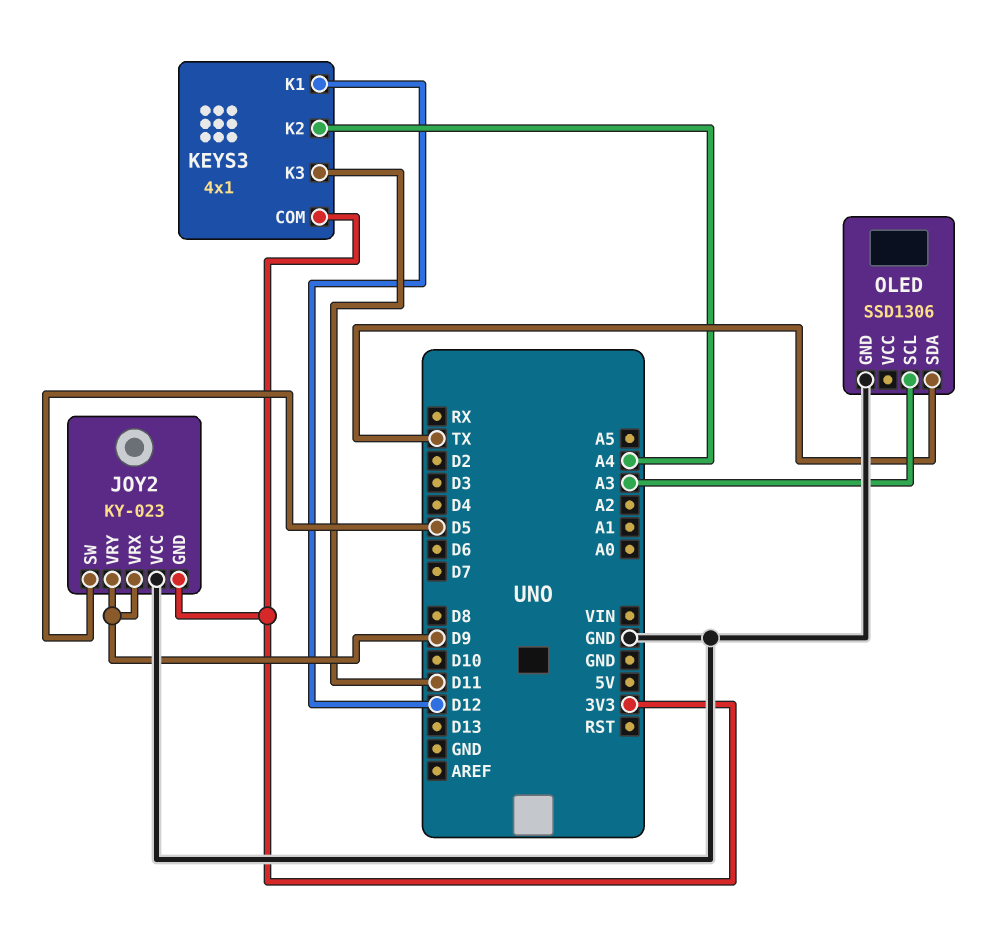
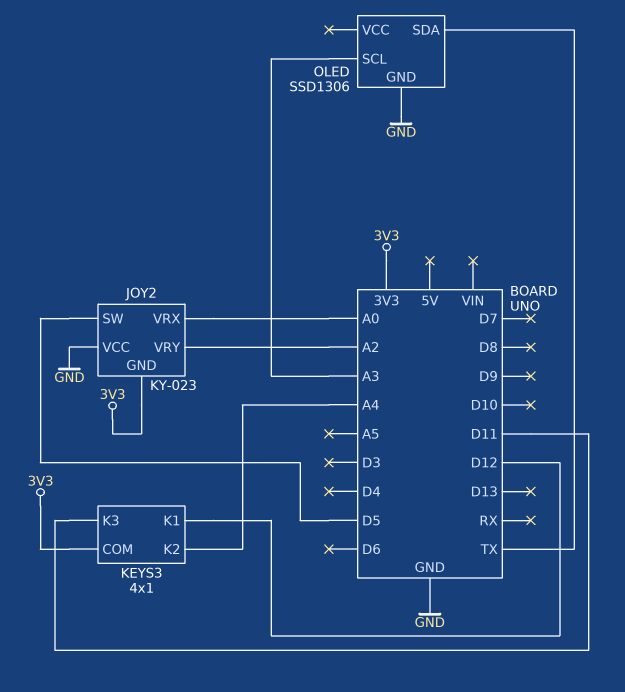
JOY2 pin VRX: D9 -> A0
JOY2 pin VRY: D9 -> A2

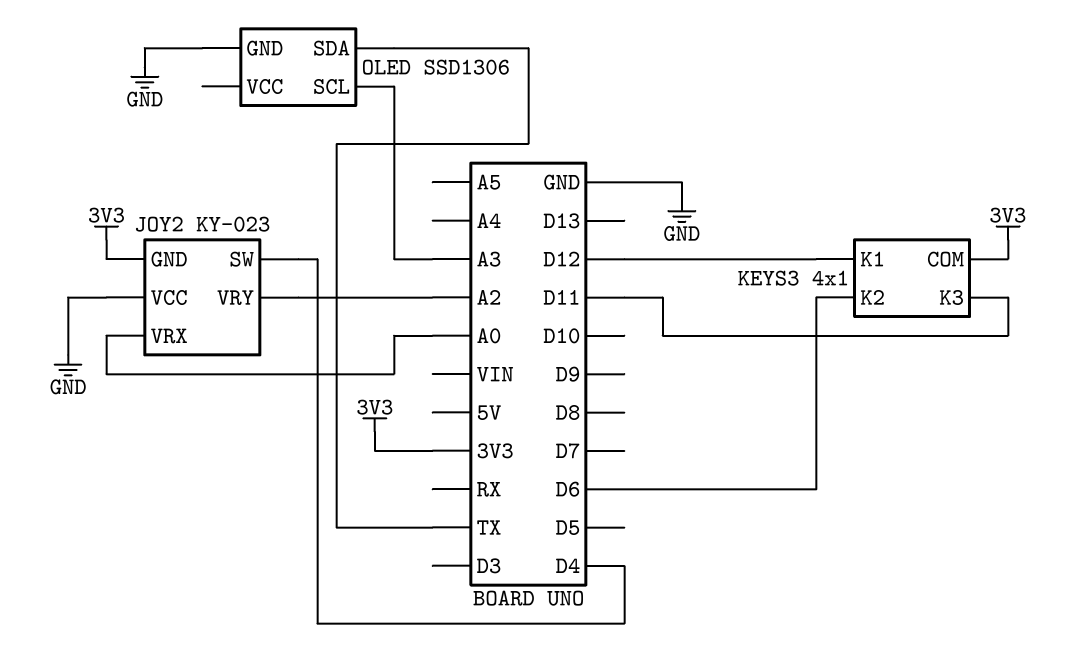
JOY2 pin SW: D5 -> D4
KEYS3 pin K2: A4 -> D6

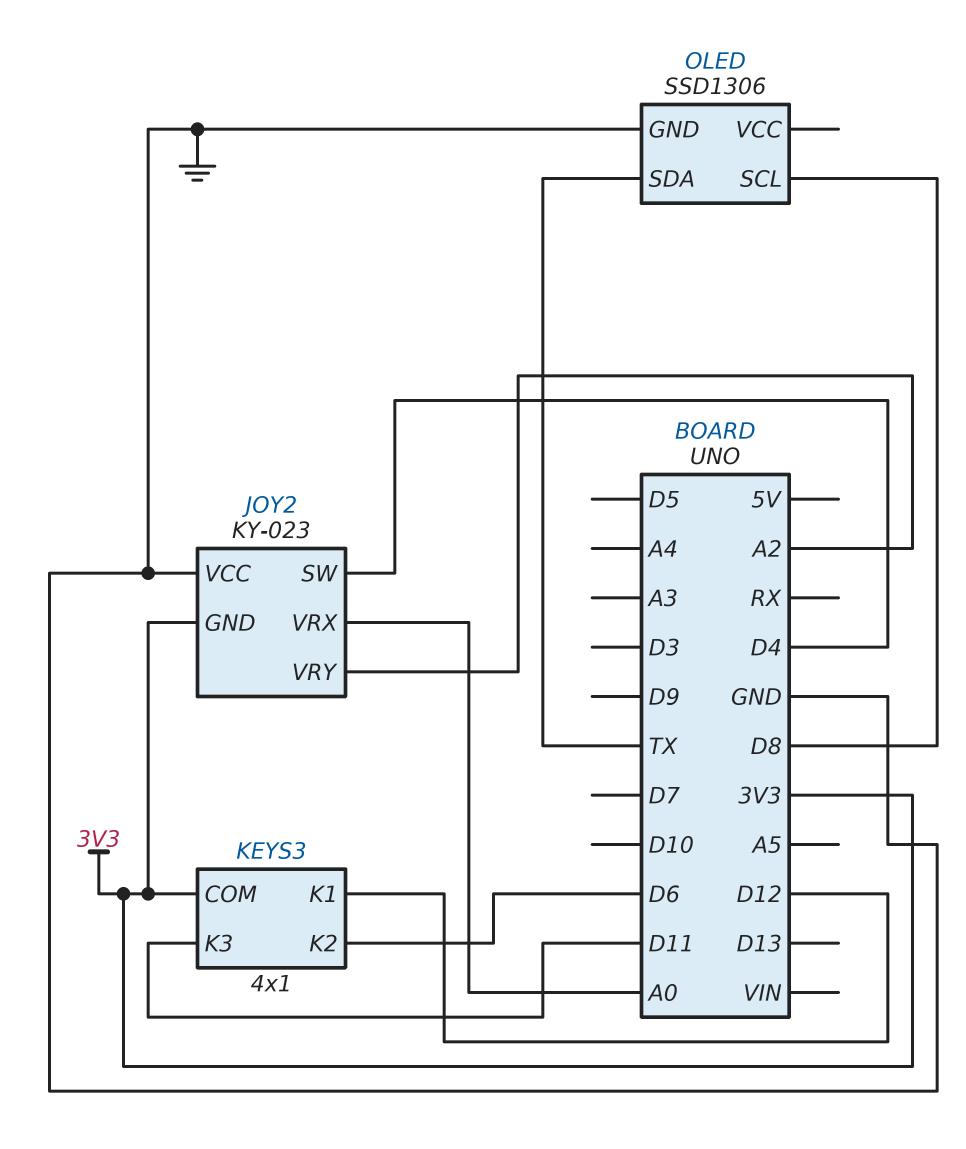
OLED pin SCL: A3 -> D8

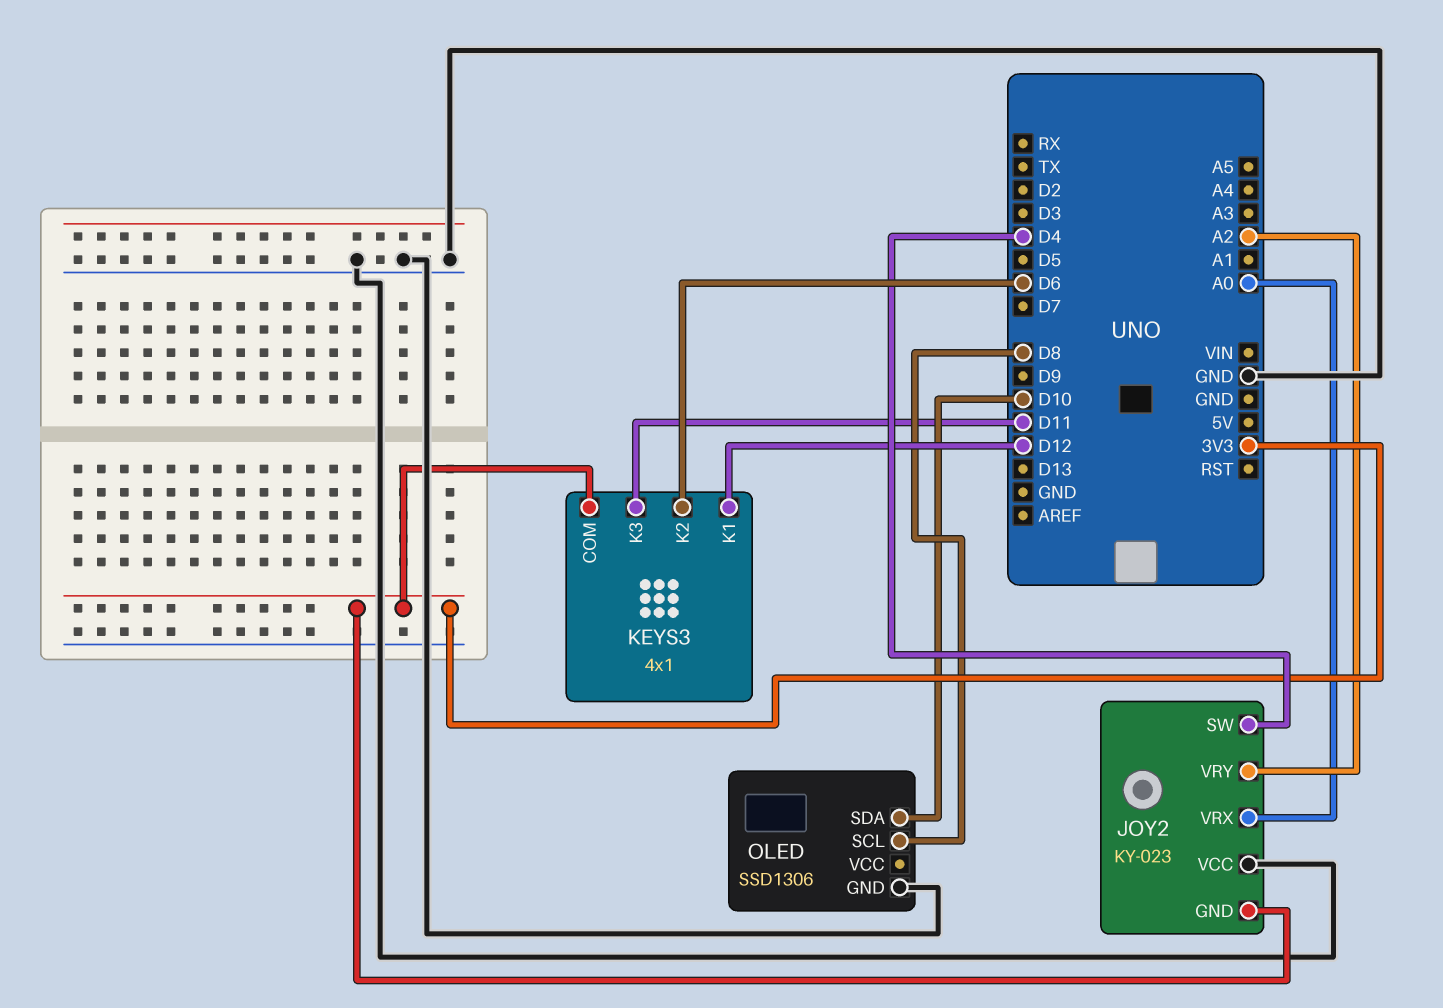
OLED pin SDA: TX -> D10

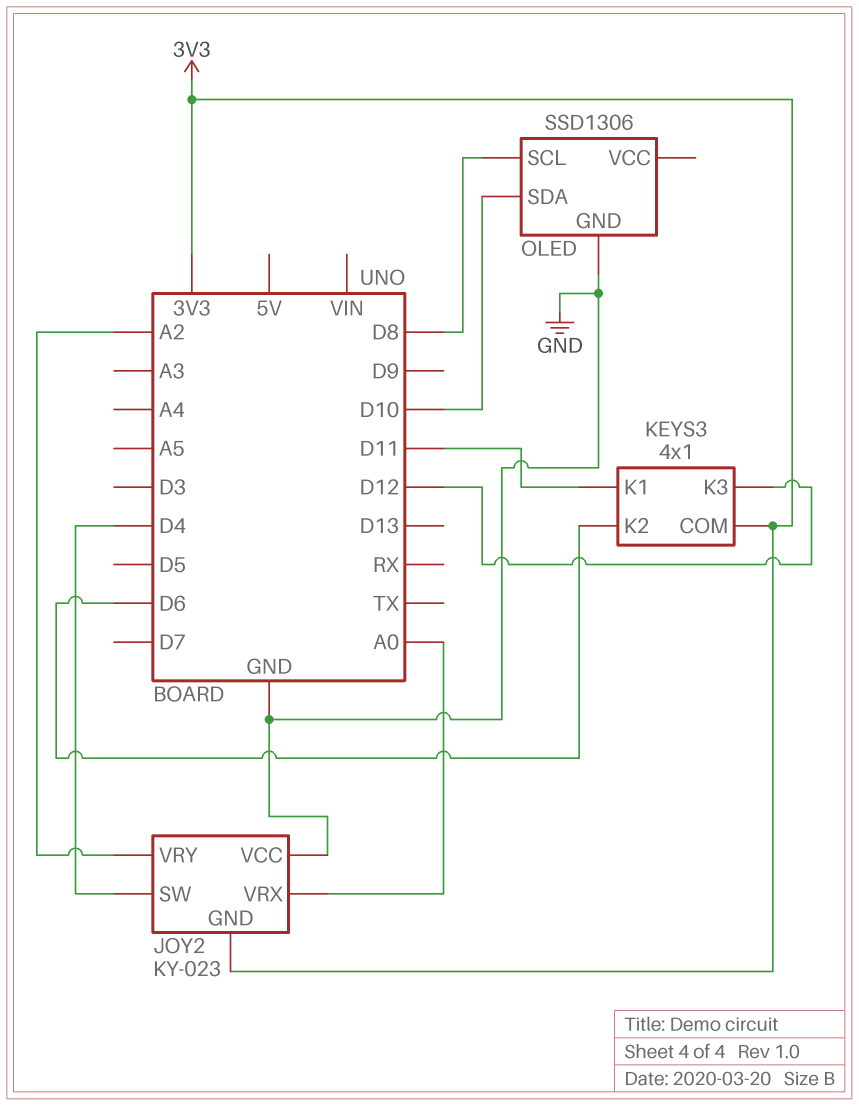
KEYS3 pin K1: D12 -> D11
KEYS3 pin K3: D11 -> D12

